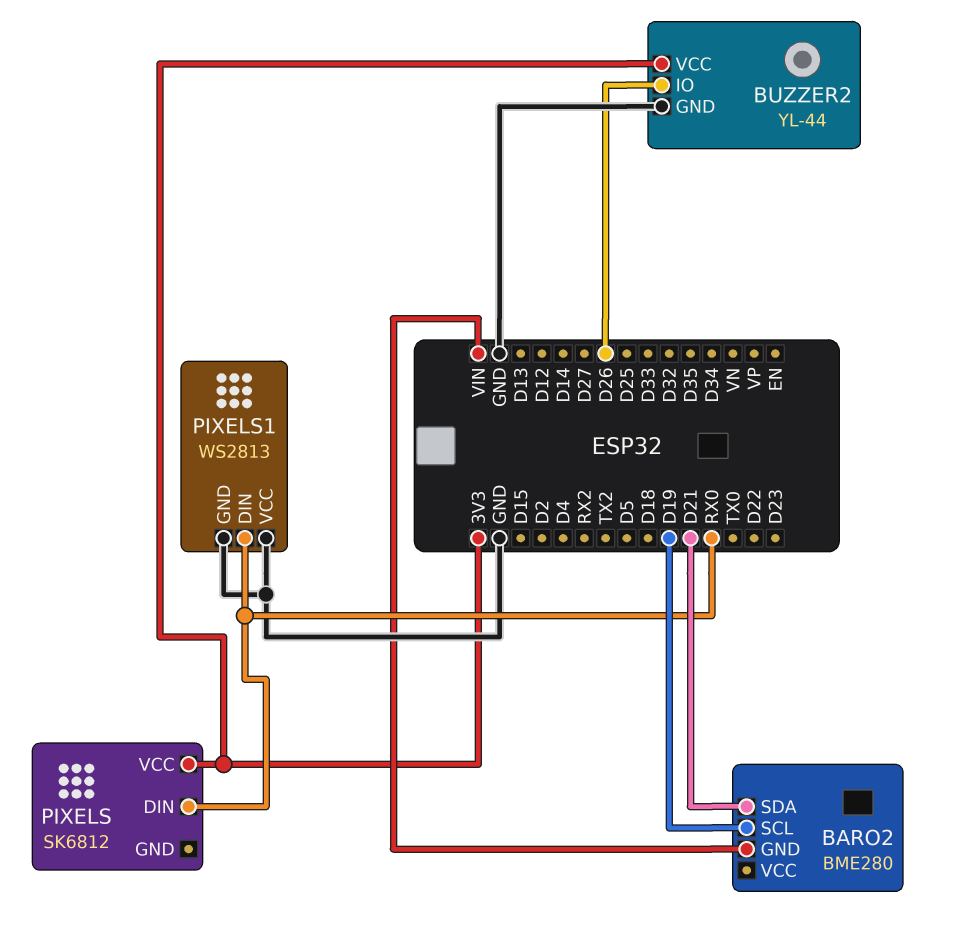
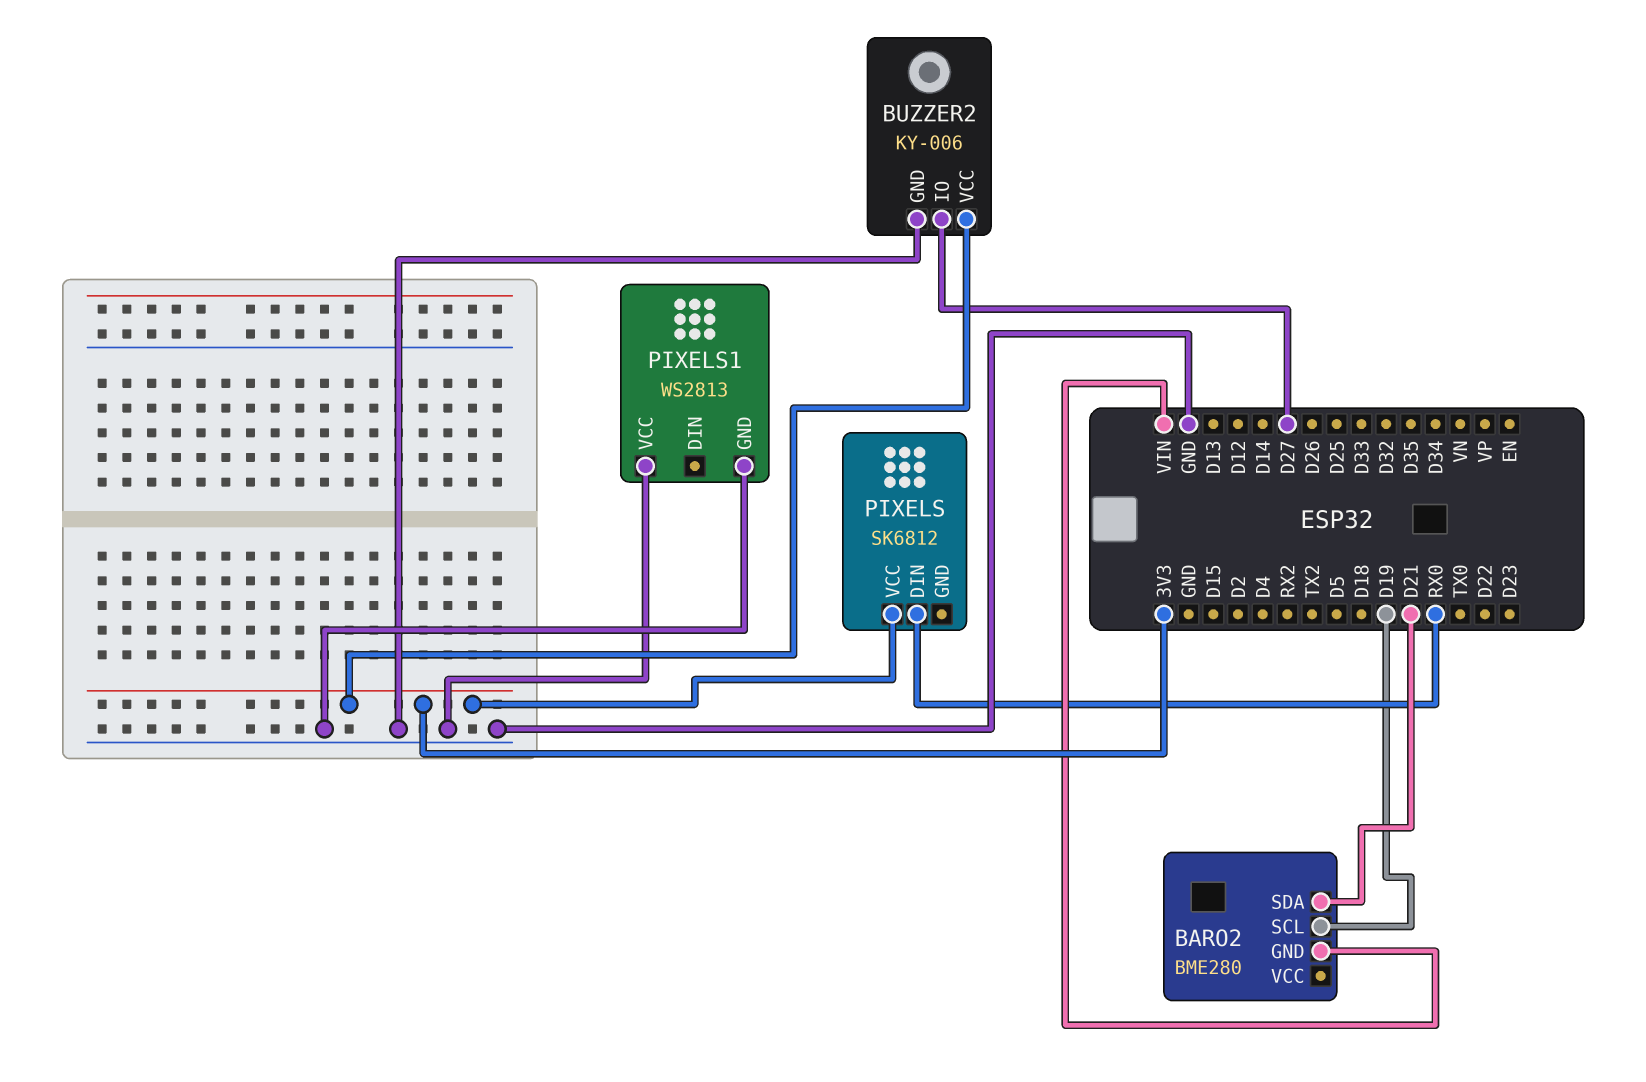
BUZZER2: YL-44 -> KY-006
BUZZER2 pin IO: D26 -> D27
PIXELS1 pin DIN: RX0 -> none

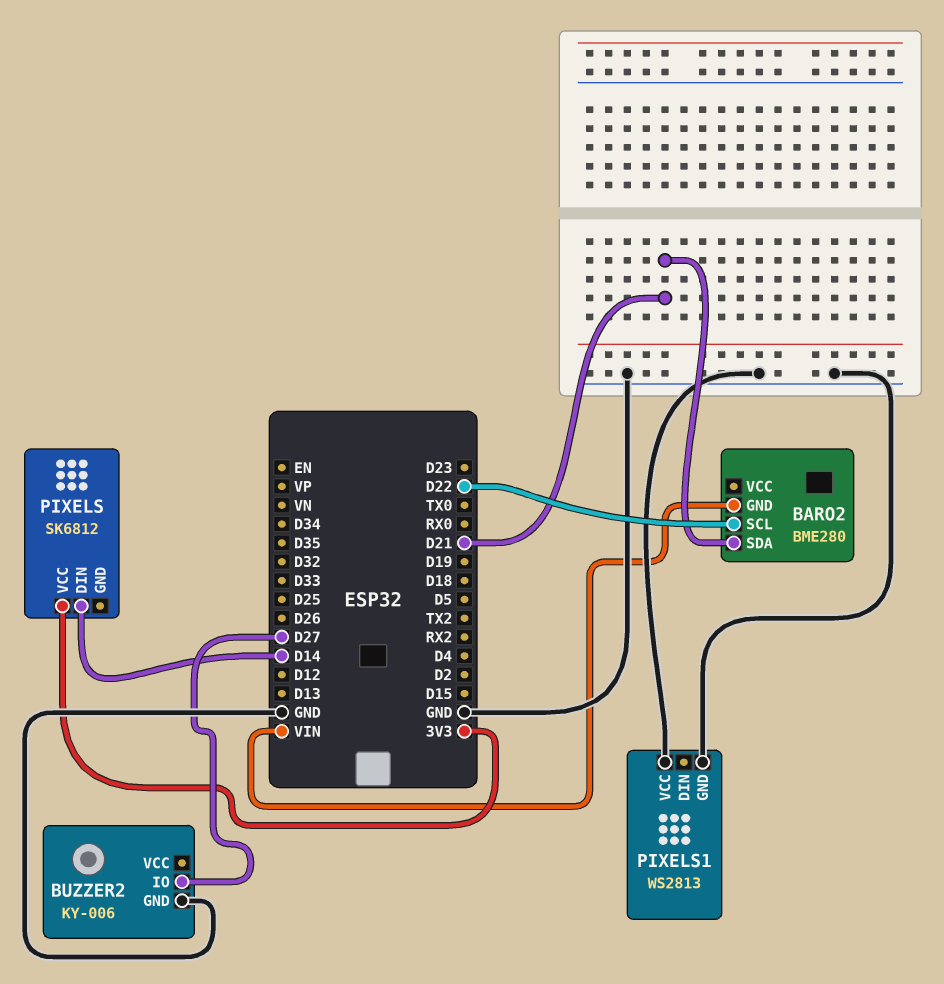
BARO2 pin SCL: D19 -> D22
BUZZER2 pin VCC: 3V3 -> none
PIXELS pin DIN: RX0 -> D14

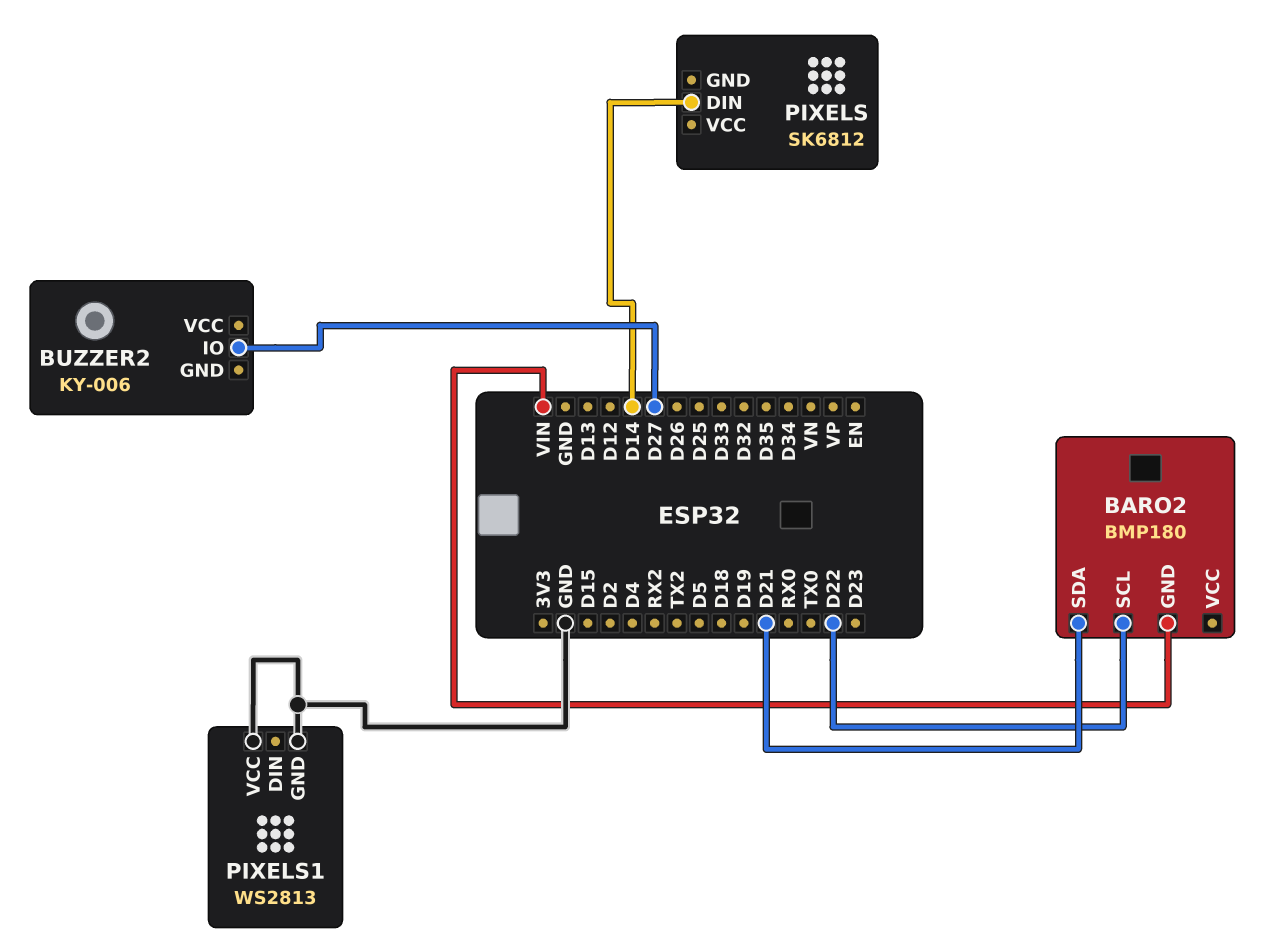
BARO2: BME280 -> BMP180
BUZZER2 pin GND: GND -> none
PIXELS pin VCC: 3V3 -> none

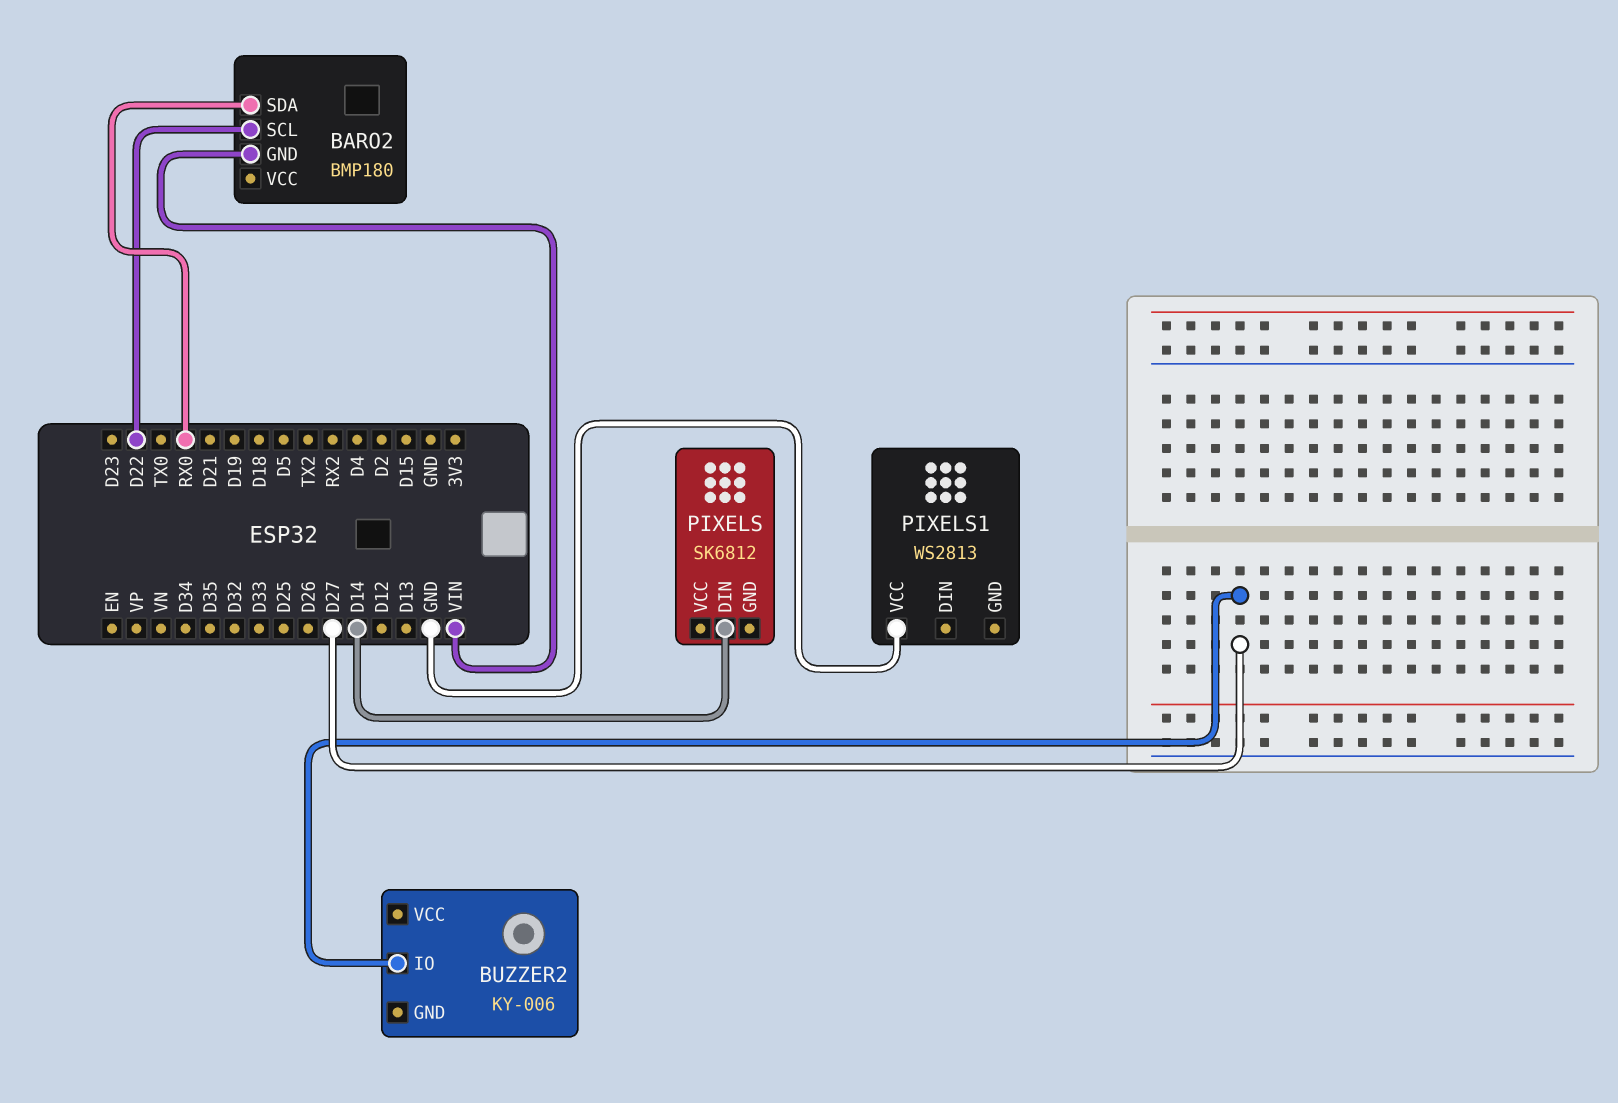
BARO2 pin SDA: D21 -> RX0
PIXELS1 pin GND: GND -> none

